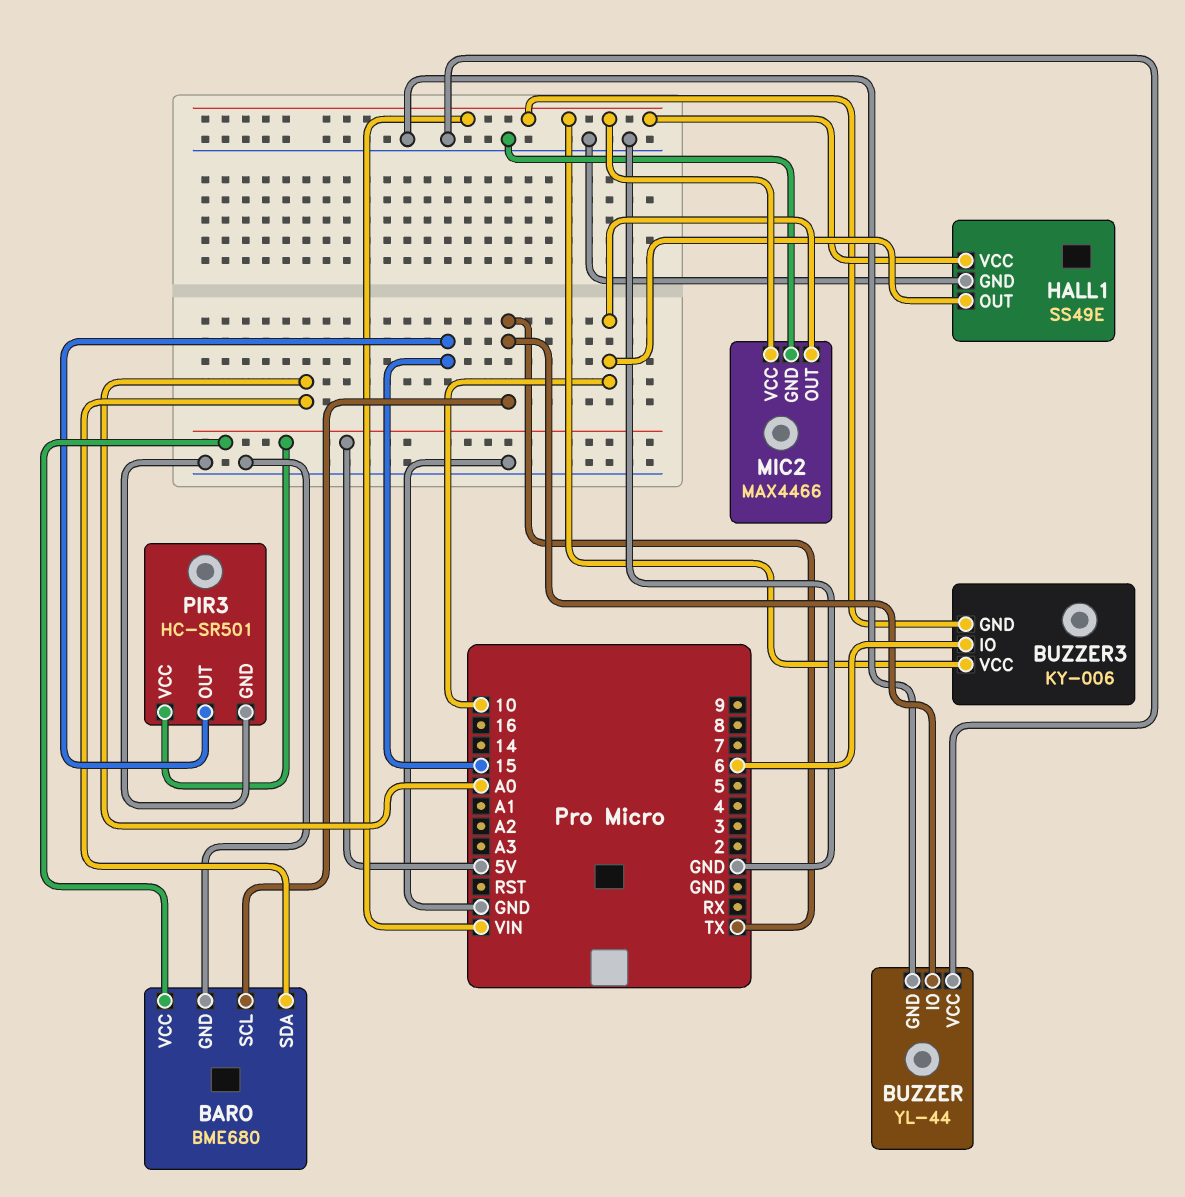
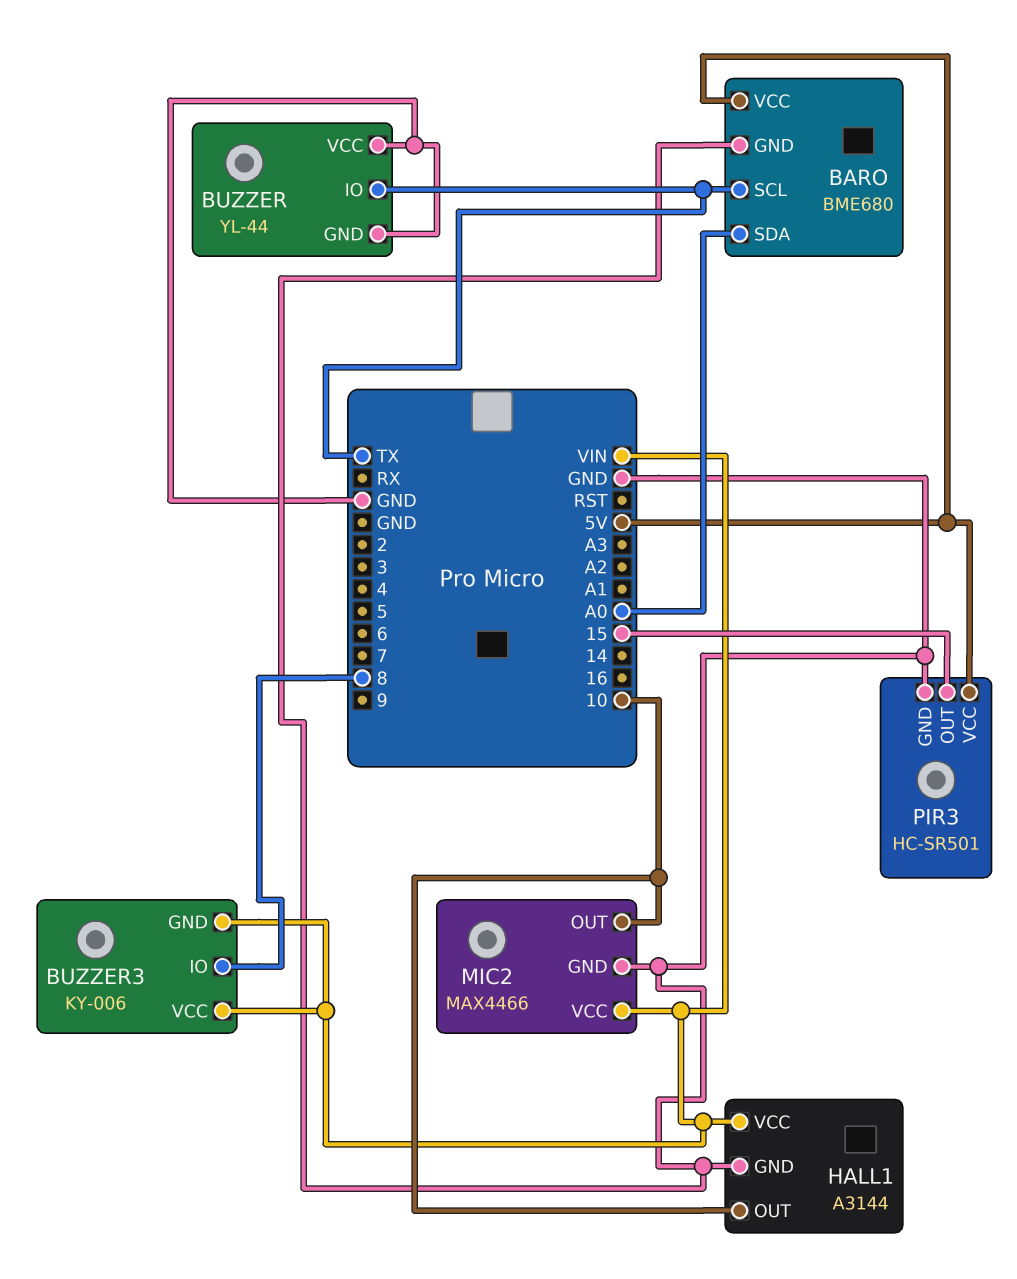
BUZZER3 pin IO: 6 -> 8
HALL1: SS49E -> A3144

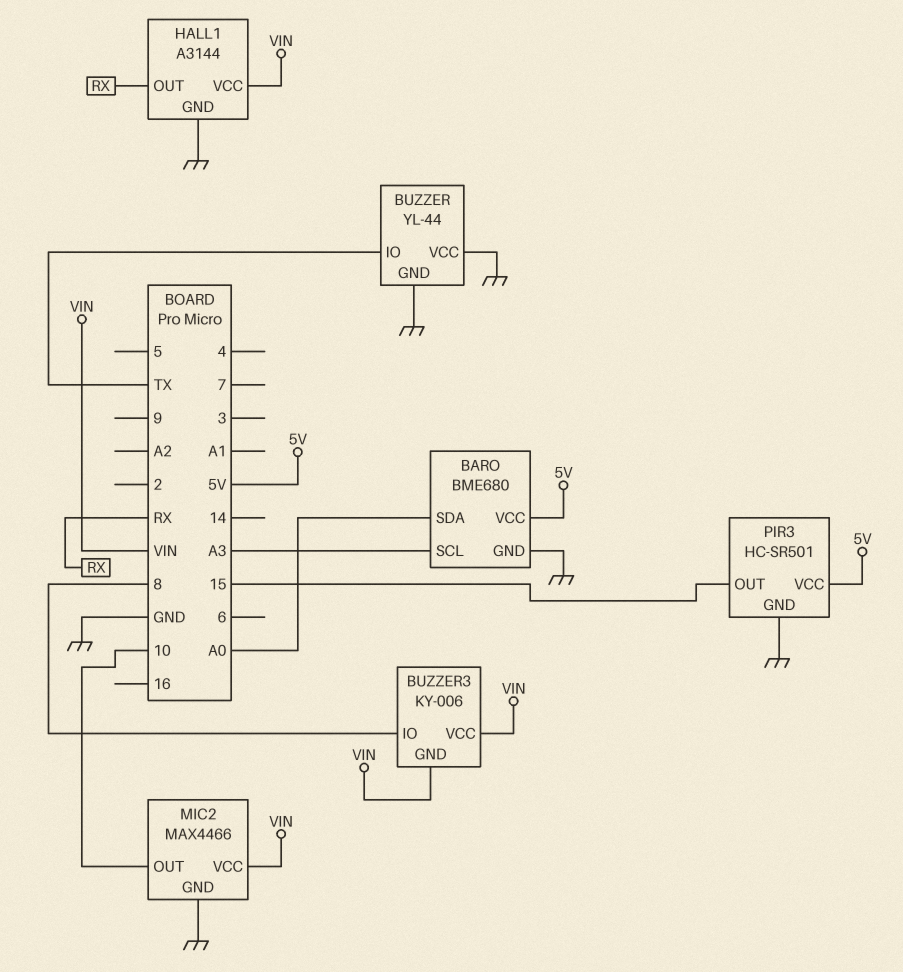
BARO pin SCL: TX -> A3
HALL1 pin OUT: 10 -> RX

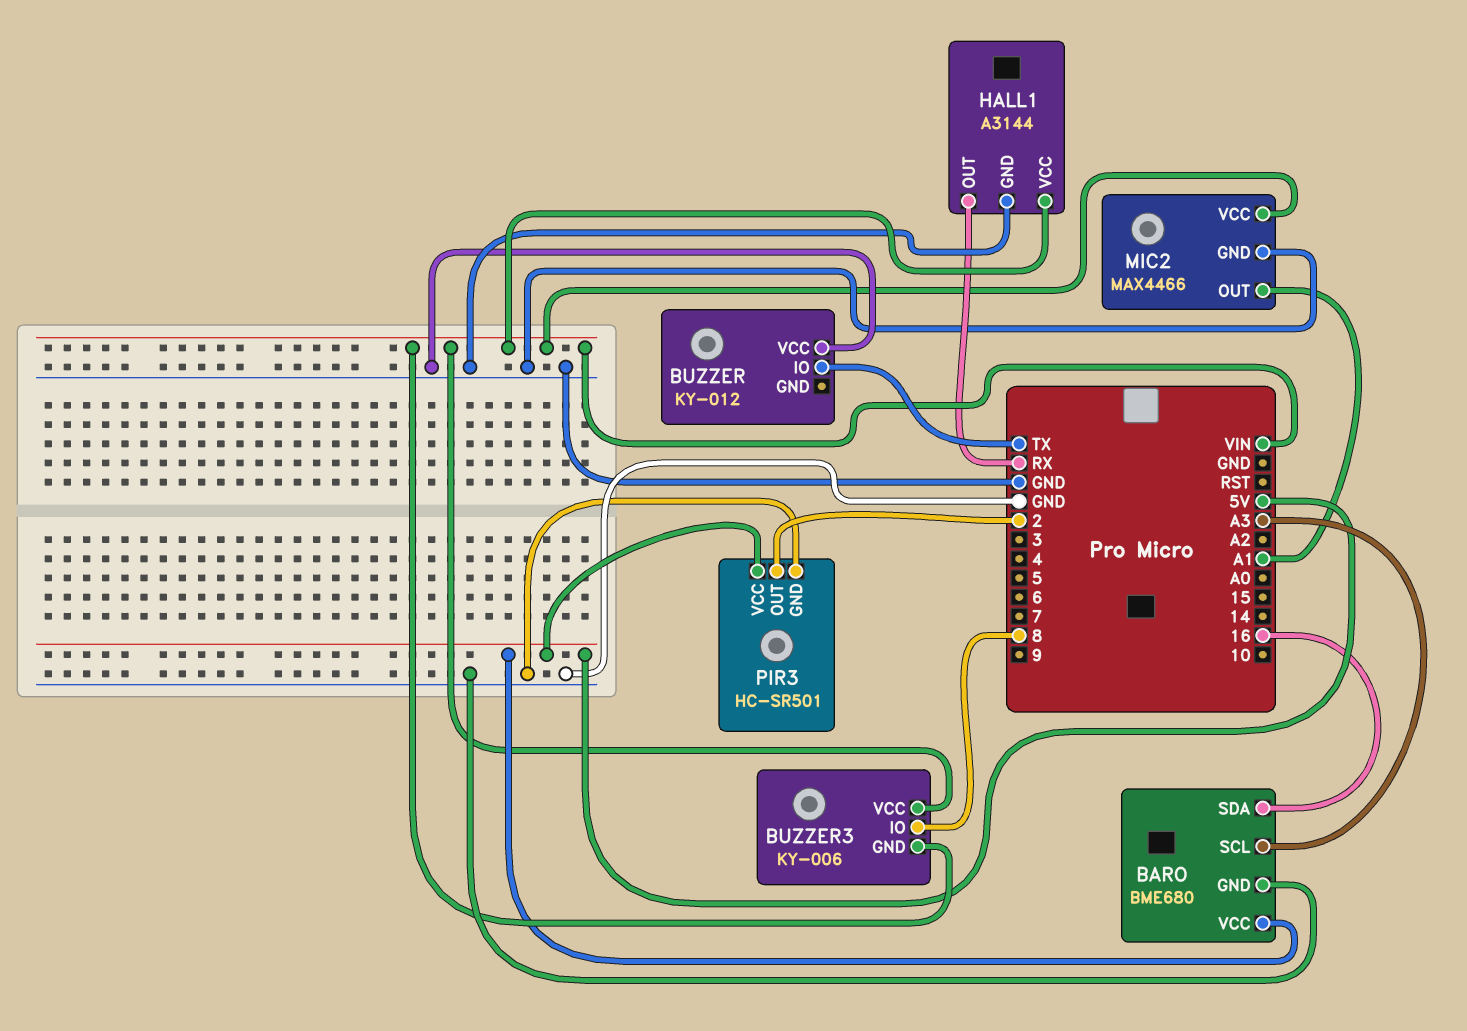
BARO pin SDA: A0 -> 16
BUZZER: YL-44 -> KY-012
BUZZER pin GND: GND -> none
MIC2 pin OUT: 10 -> A1
PIR3 pin OUT: 15 -> 2

